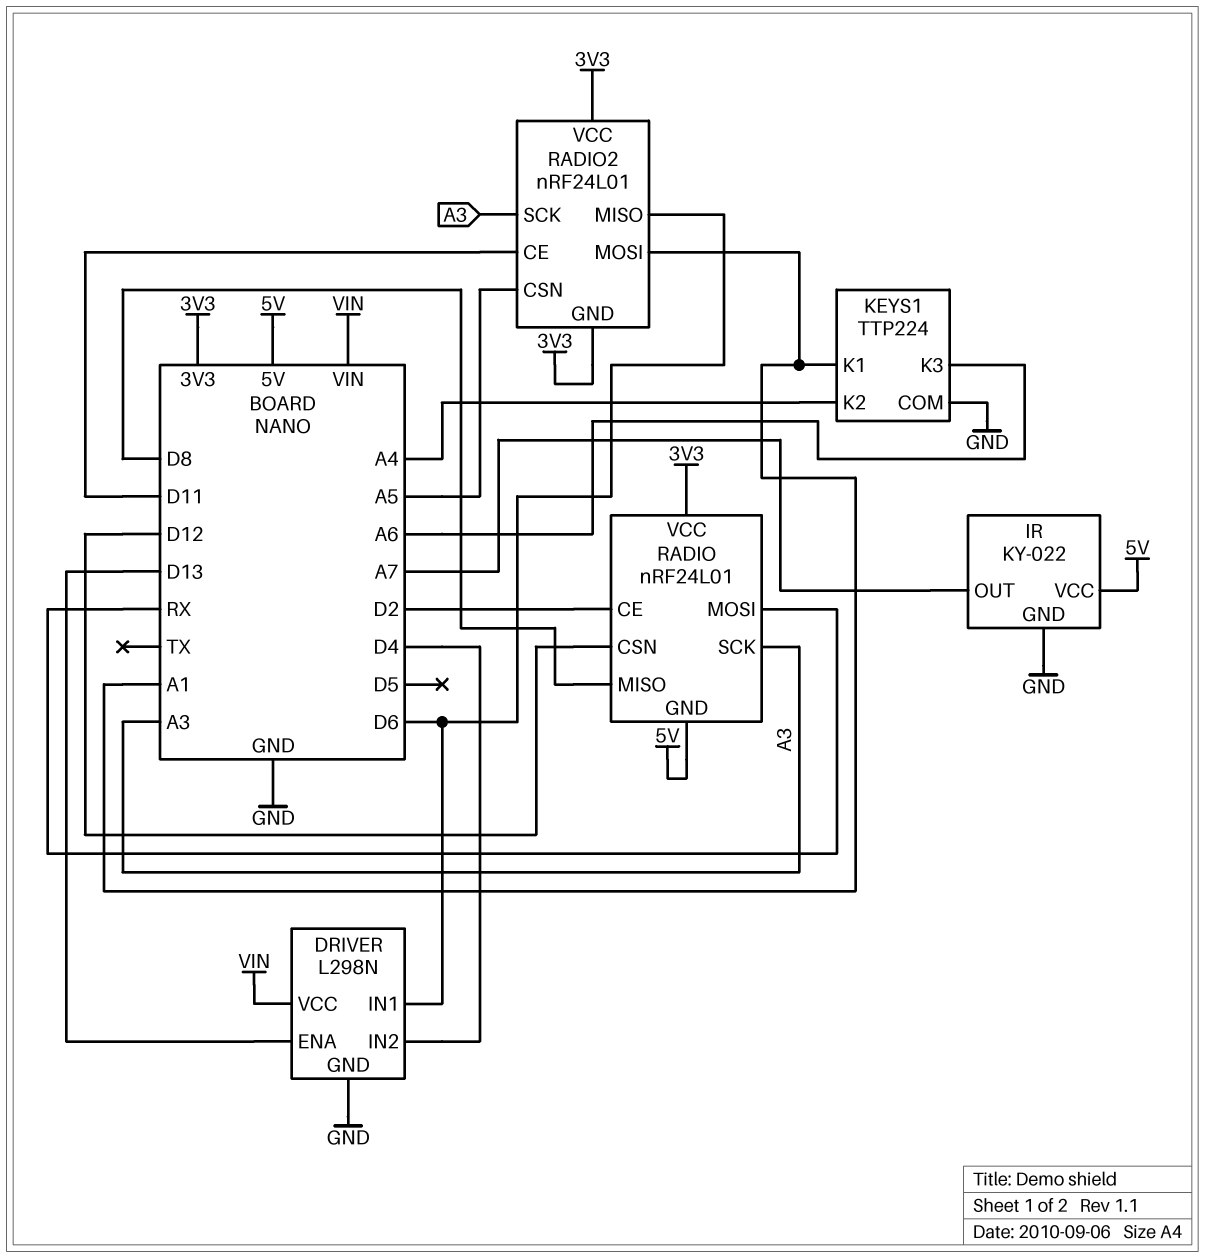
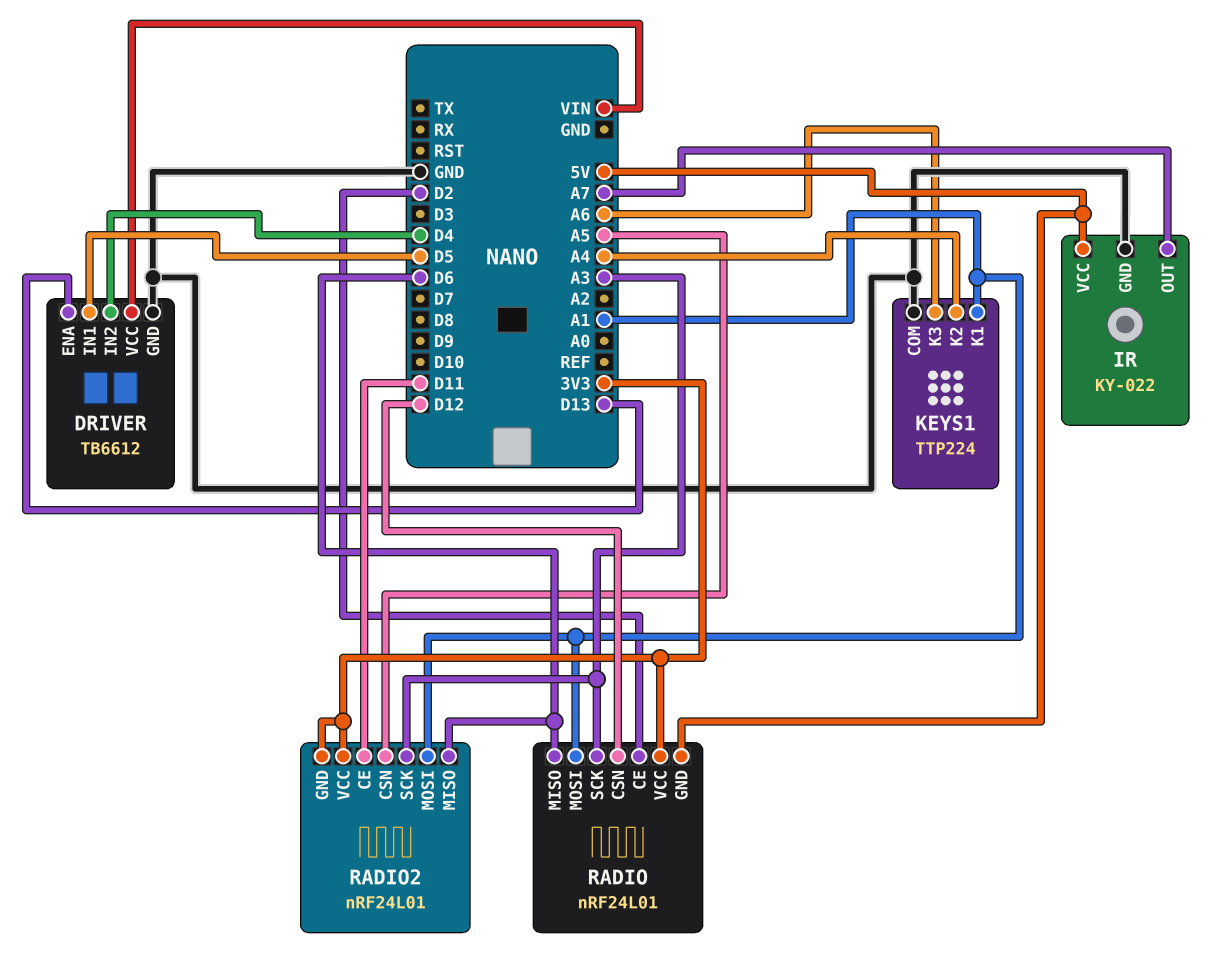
DRIVER: L298N -> TB6612
DRIVER pin IN1: D6 -> D5
RADIO pin MISO: D8 -> D6
RADIO pin MOSI: RX -> A1

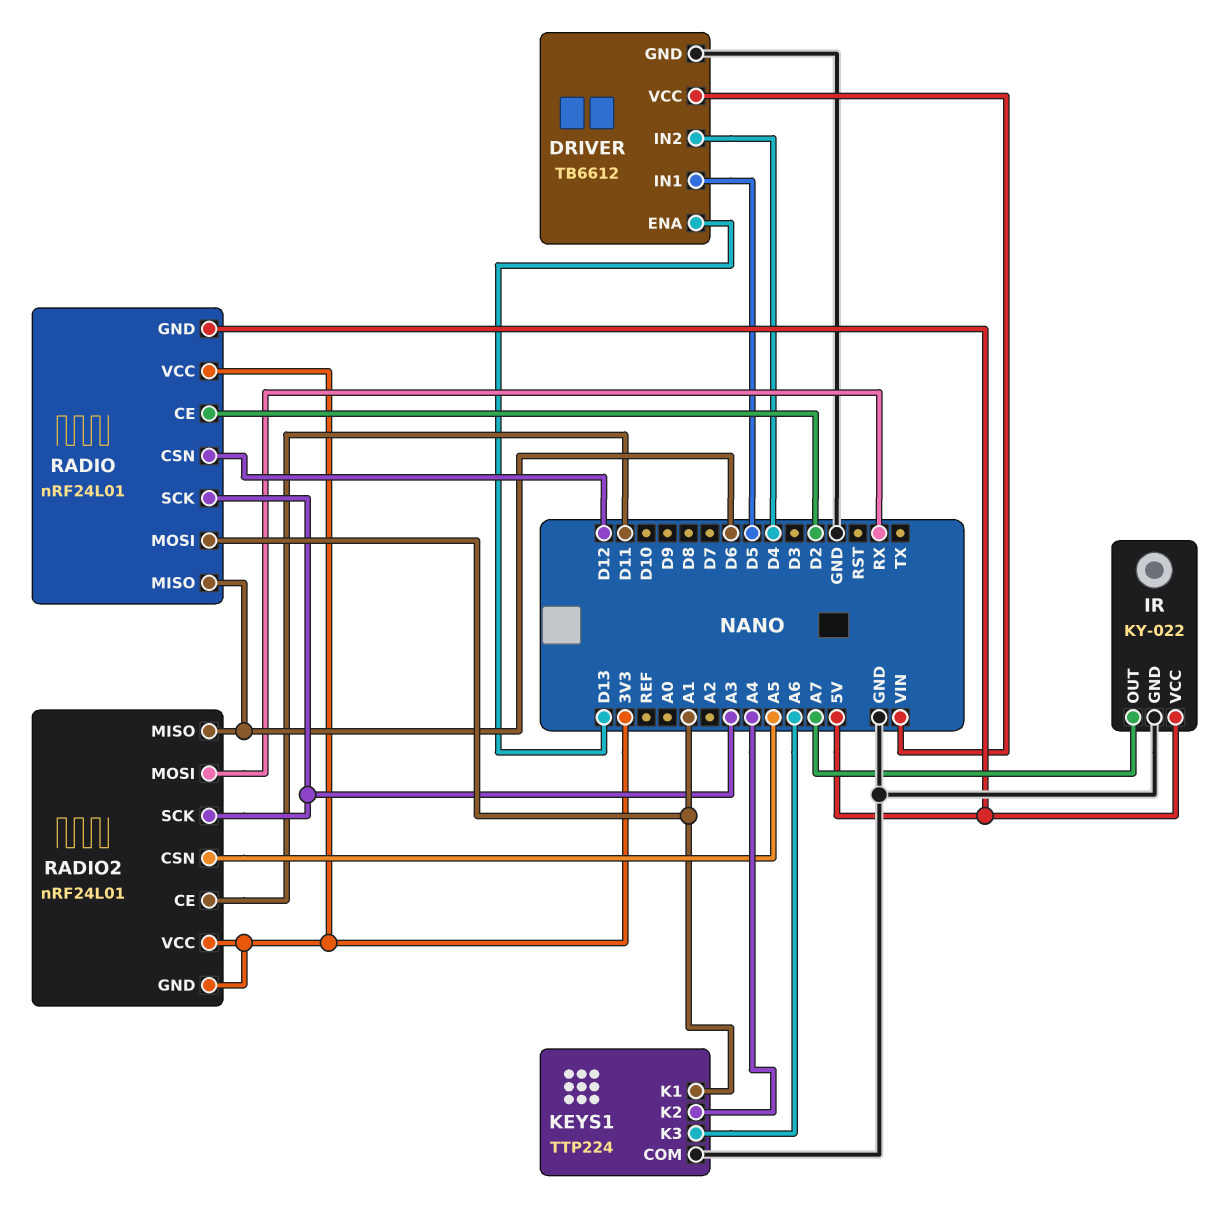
RADIO2 pin MOSI: A1 -> RX

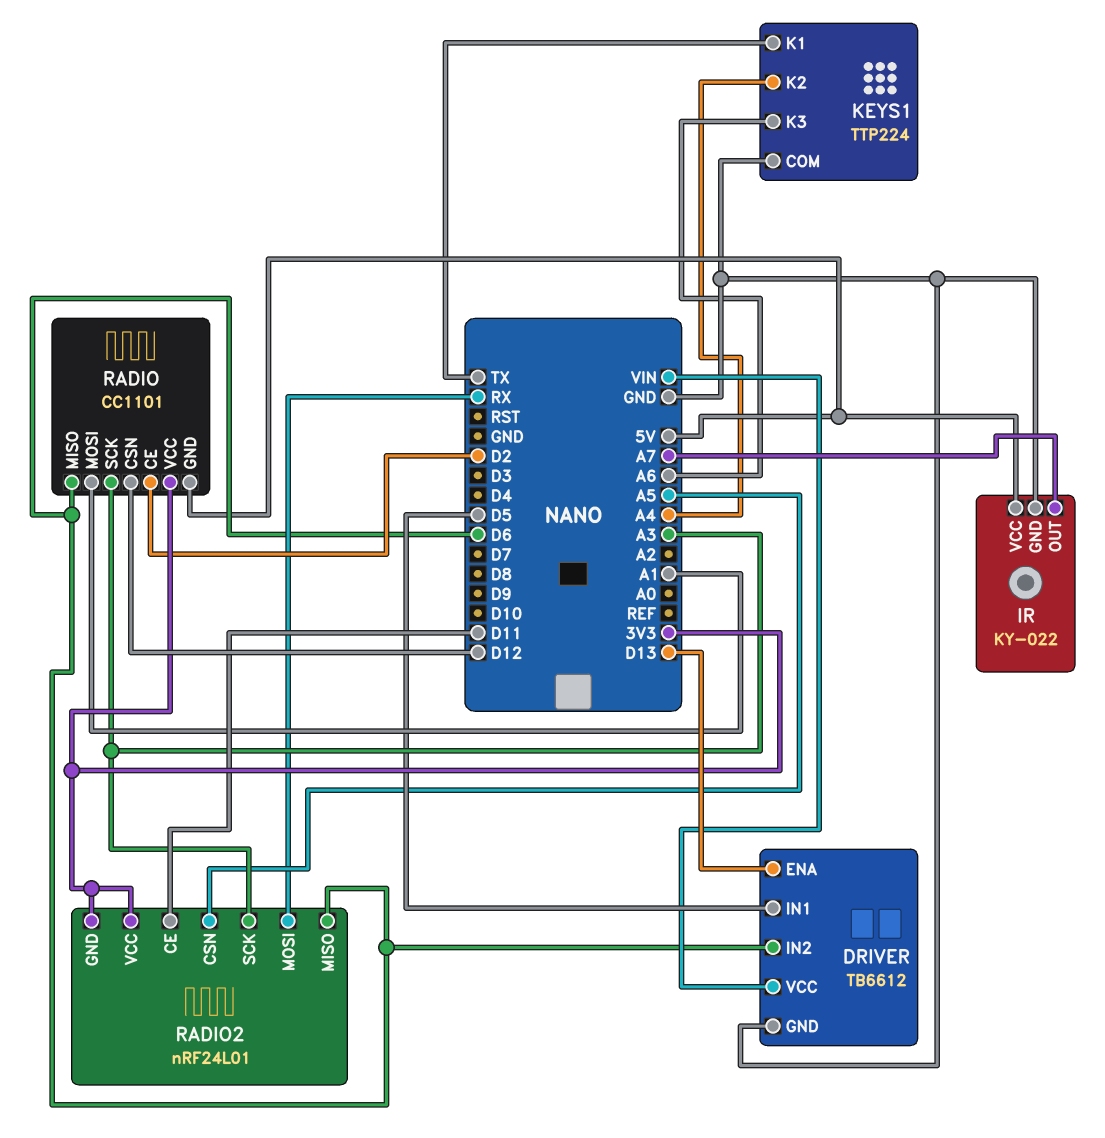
DRIVER pin IN2: D4 -> D6
KEYS1 pin K1: A1 -> TX
RADIO: nRF24L01 -> CC1101

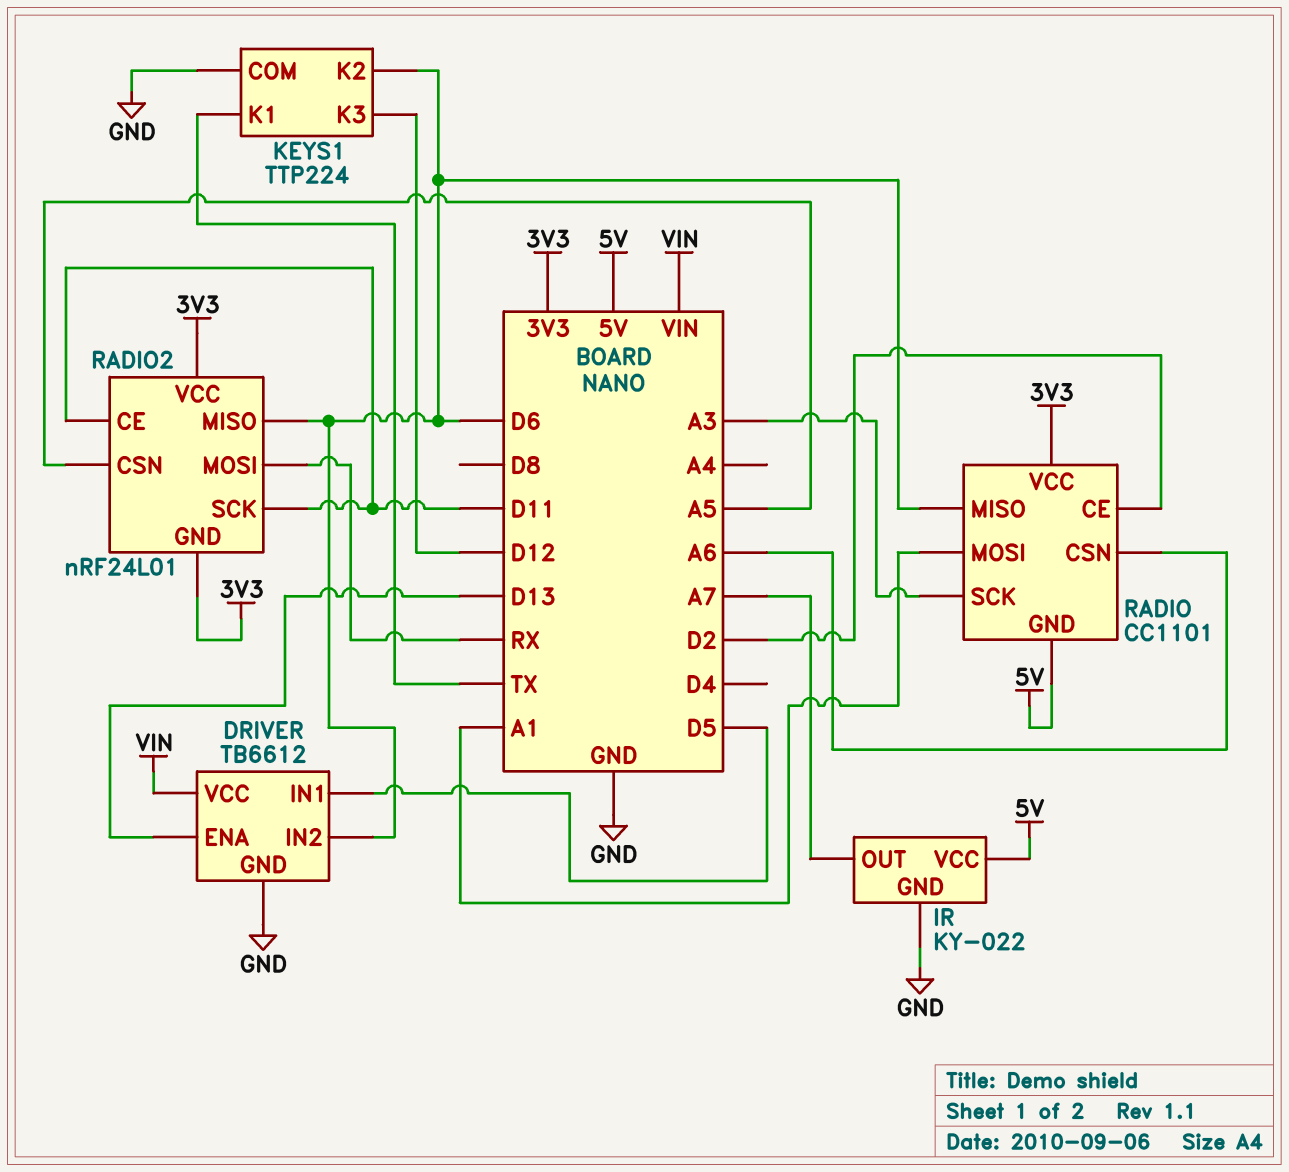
KEYS1 pin K2: A4 -> D6
KEYS1 pin K3: A6 -> D12
RADIO pin CSN: D12 -> A6
RADIO2 pin SCK: A3 -> D11

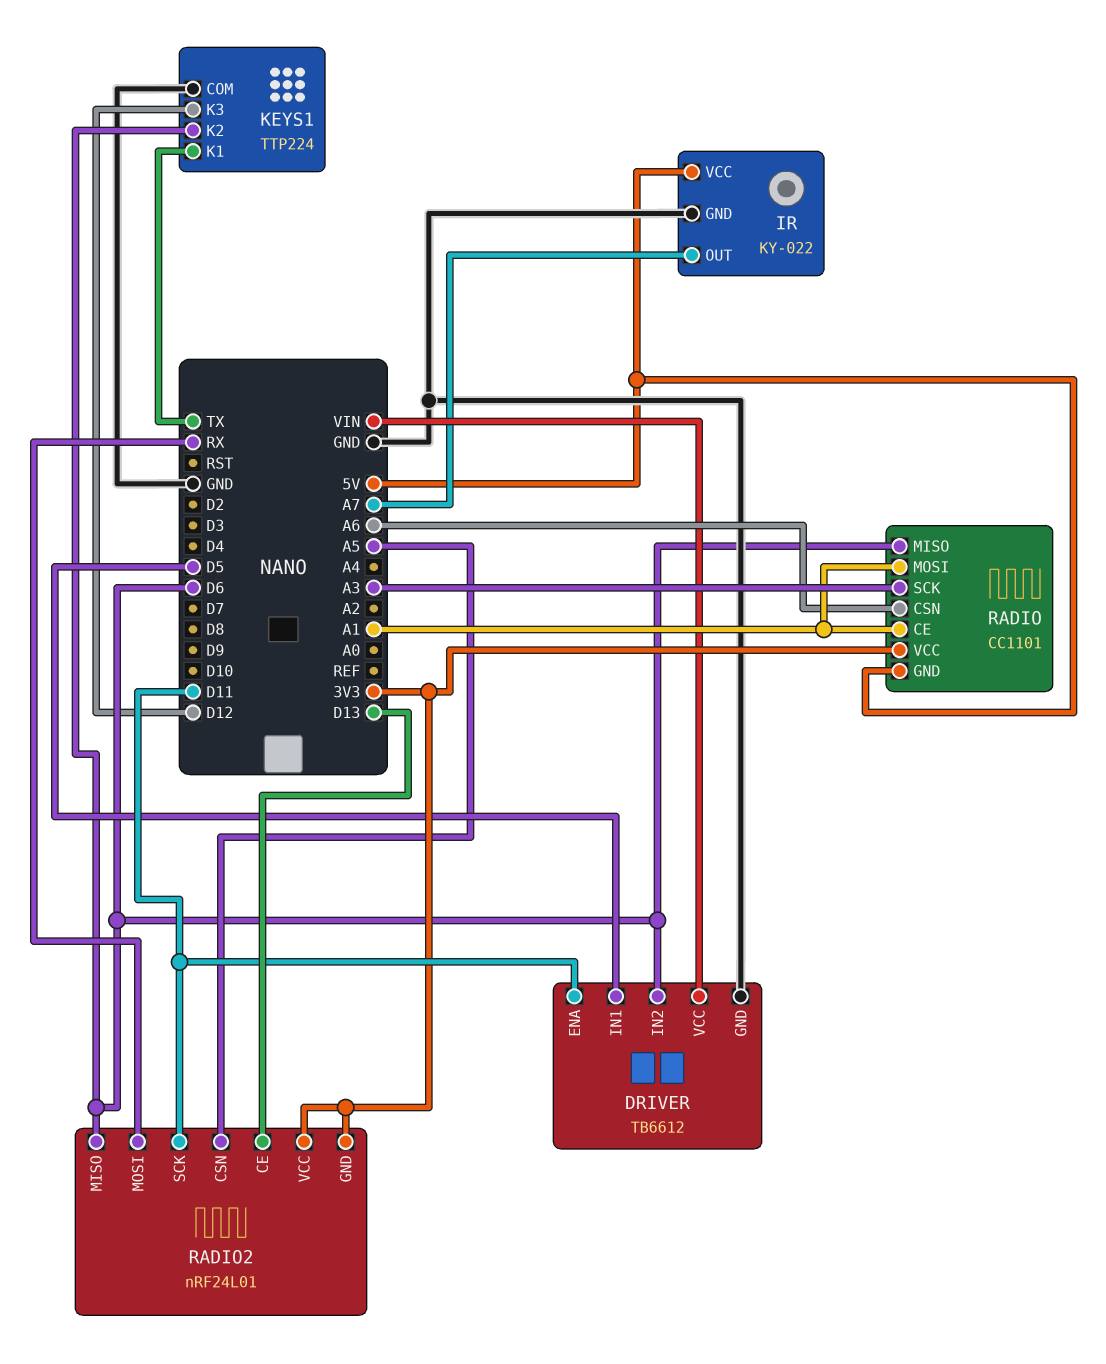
DRIVER pin ENA: D13 -> D11
RADIO pin CE: D2 -> A1
RADIO2 pin CE: D11 -> D13

